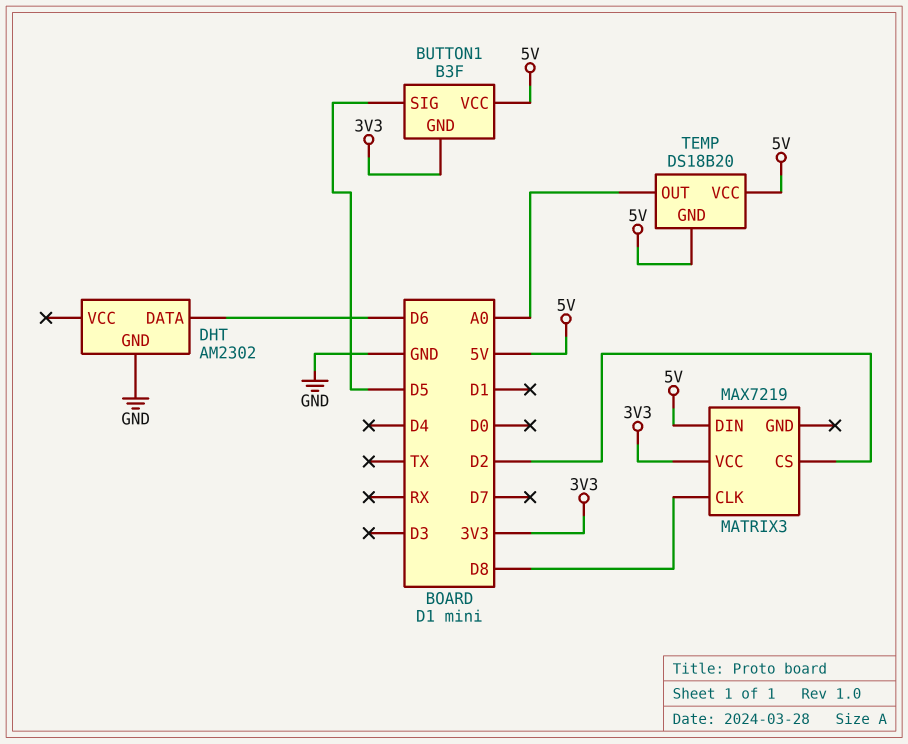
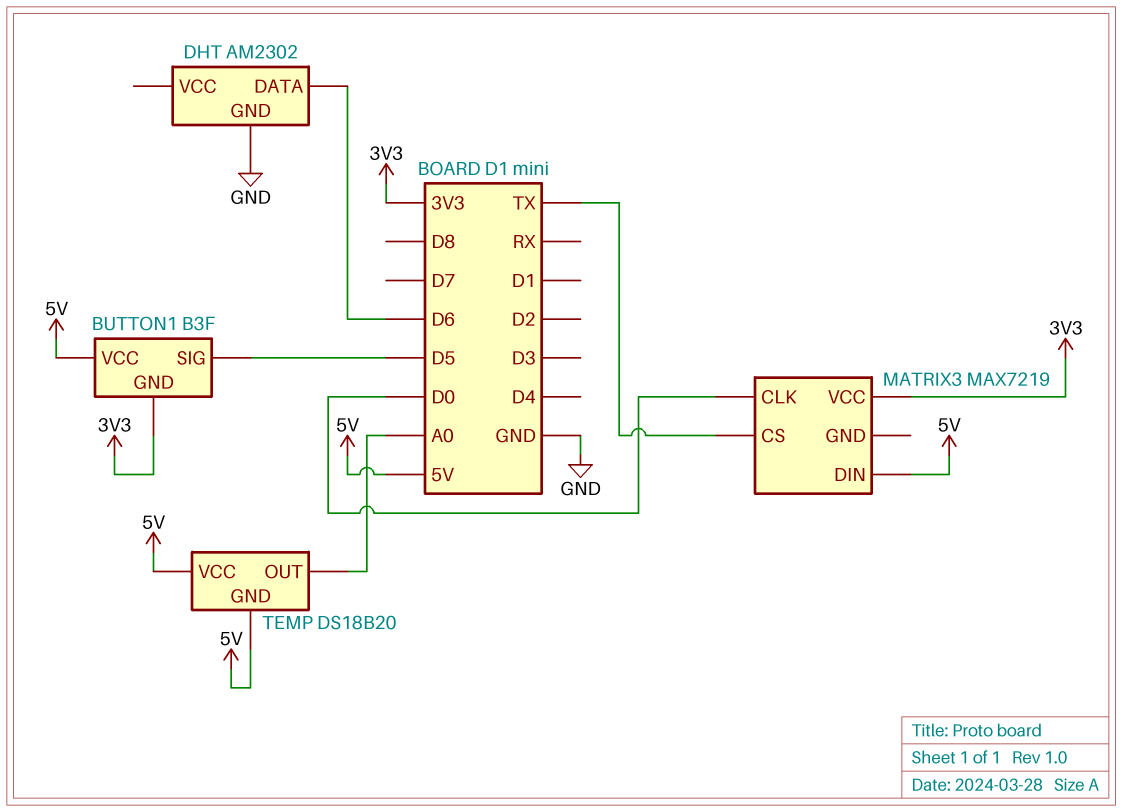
MATRIX3 pin CLK: D8 -> D0
MATRIX3 pin CS: D2 -> TX

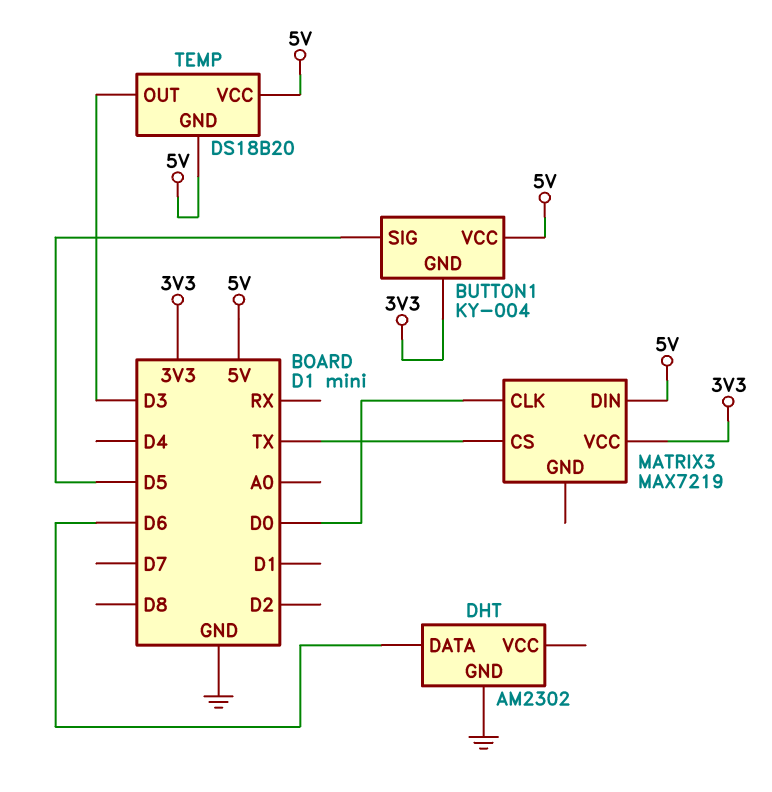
BUTTON1: B3F -> KY-004
TEMP pin OUT: A0 -> D3

